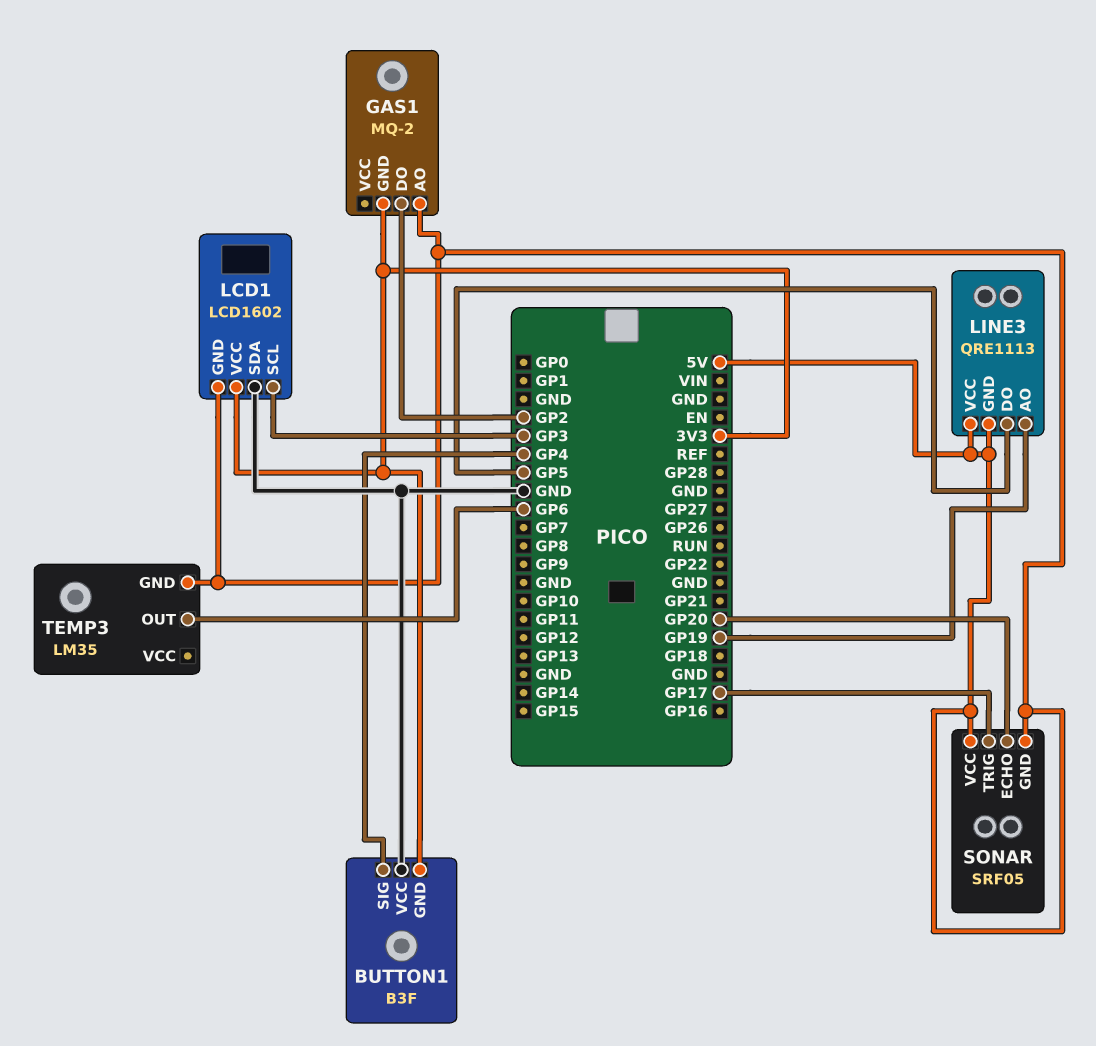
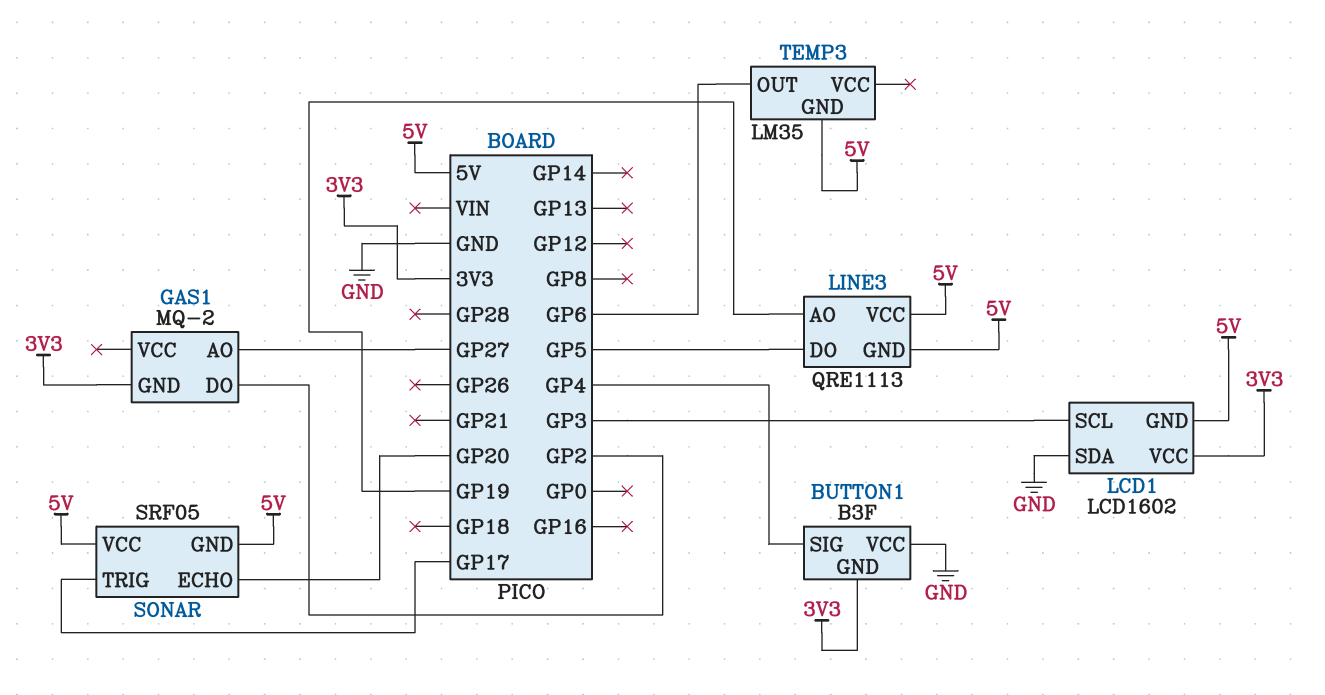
GAS1 pin AO: 5V -> GP27

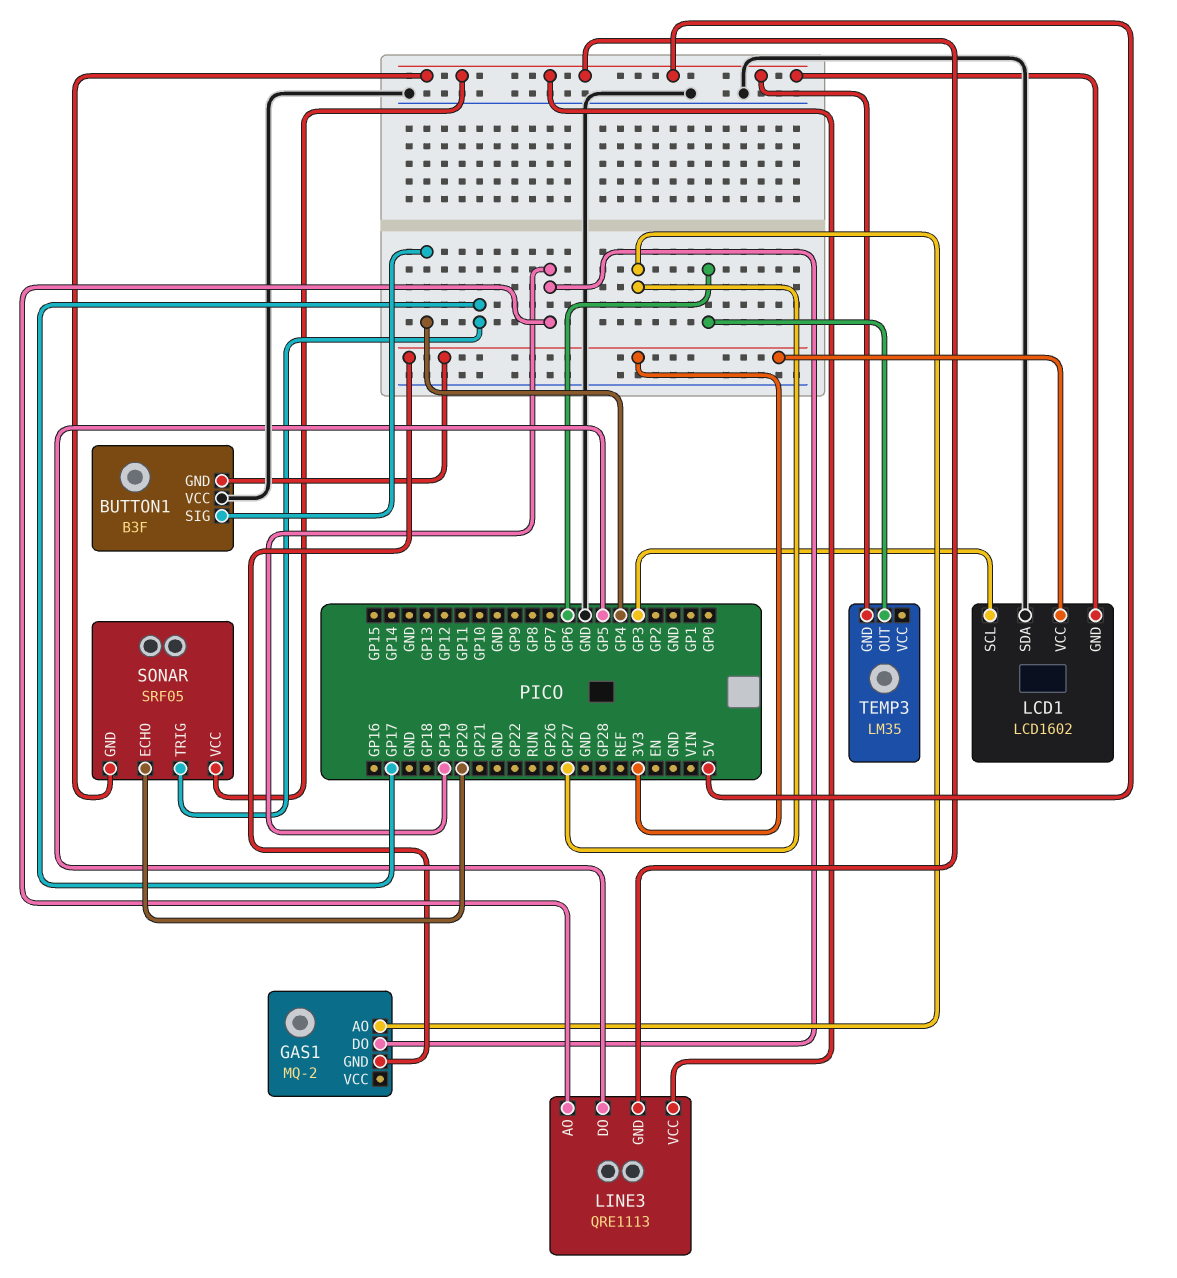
GAS1 pin DO: GP2 -> GP19

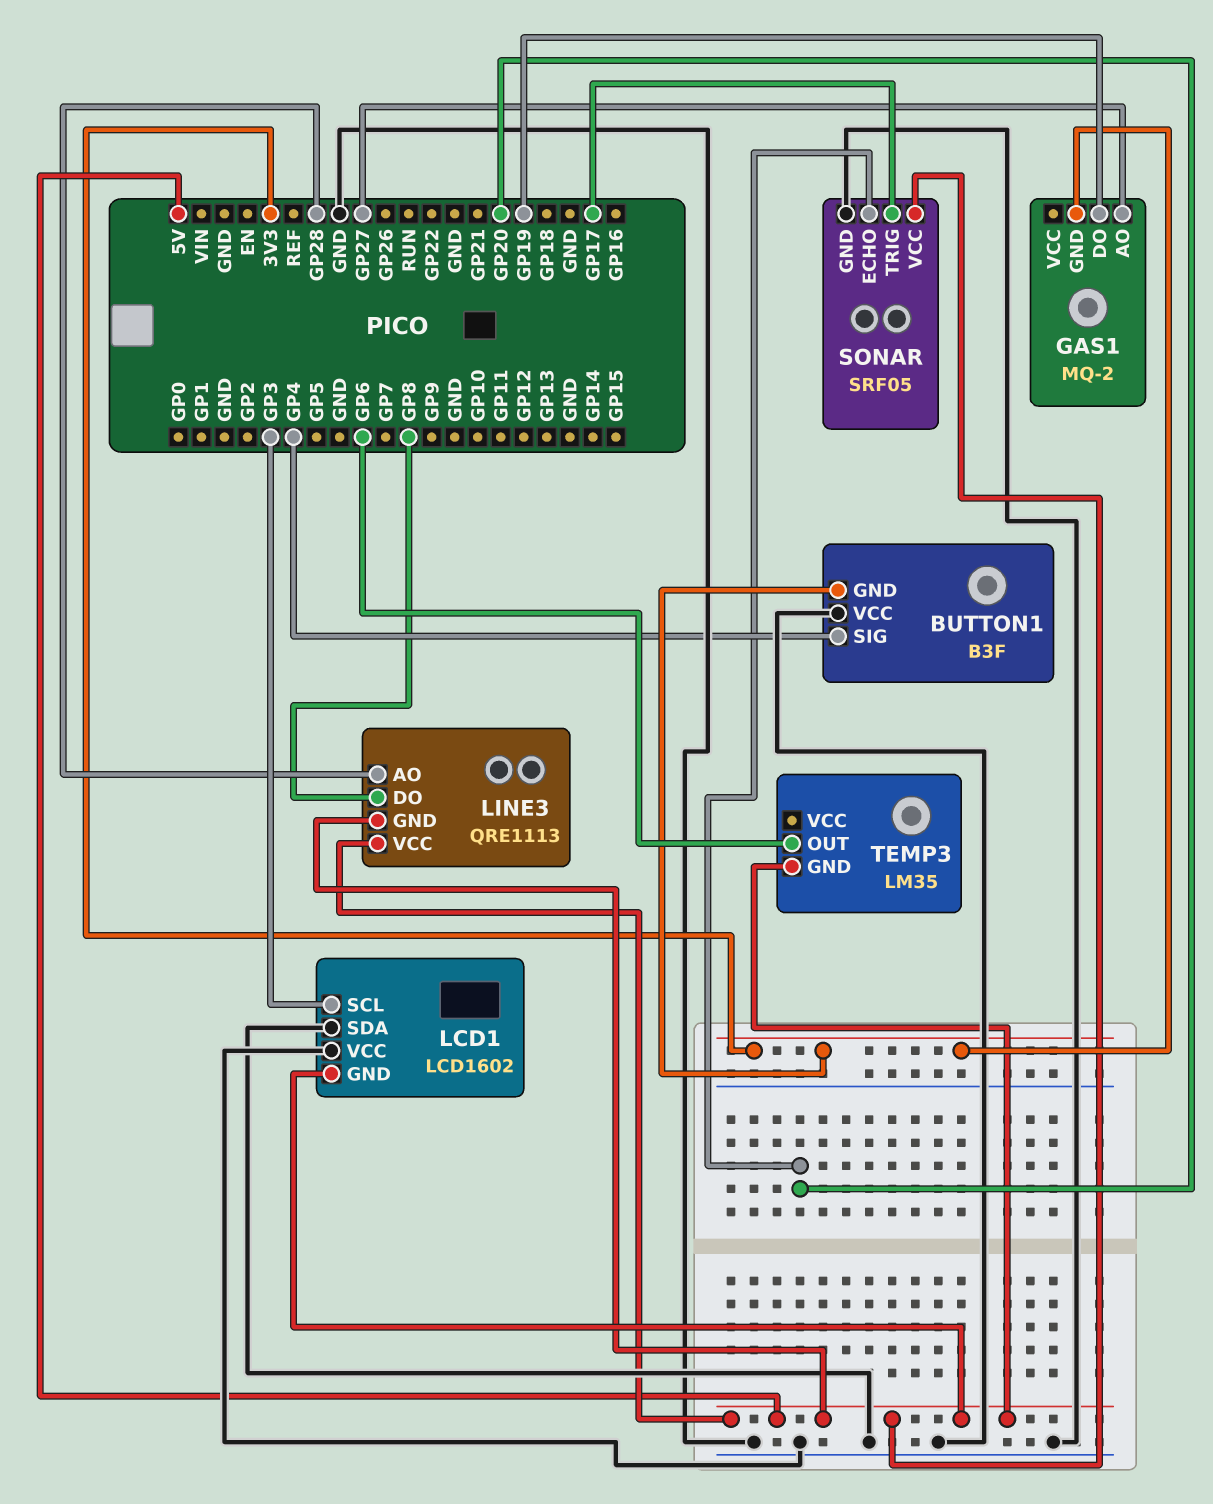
LCD1 pin VCC: 3V3 -> GND
LINE3 pin AO: GP19 -> GP28
LINE3 pin DO: GP5 -> GP8
SONAR pin GND: 5V -> GND

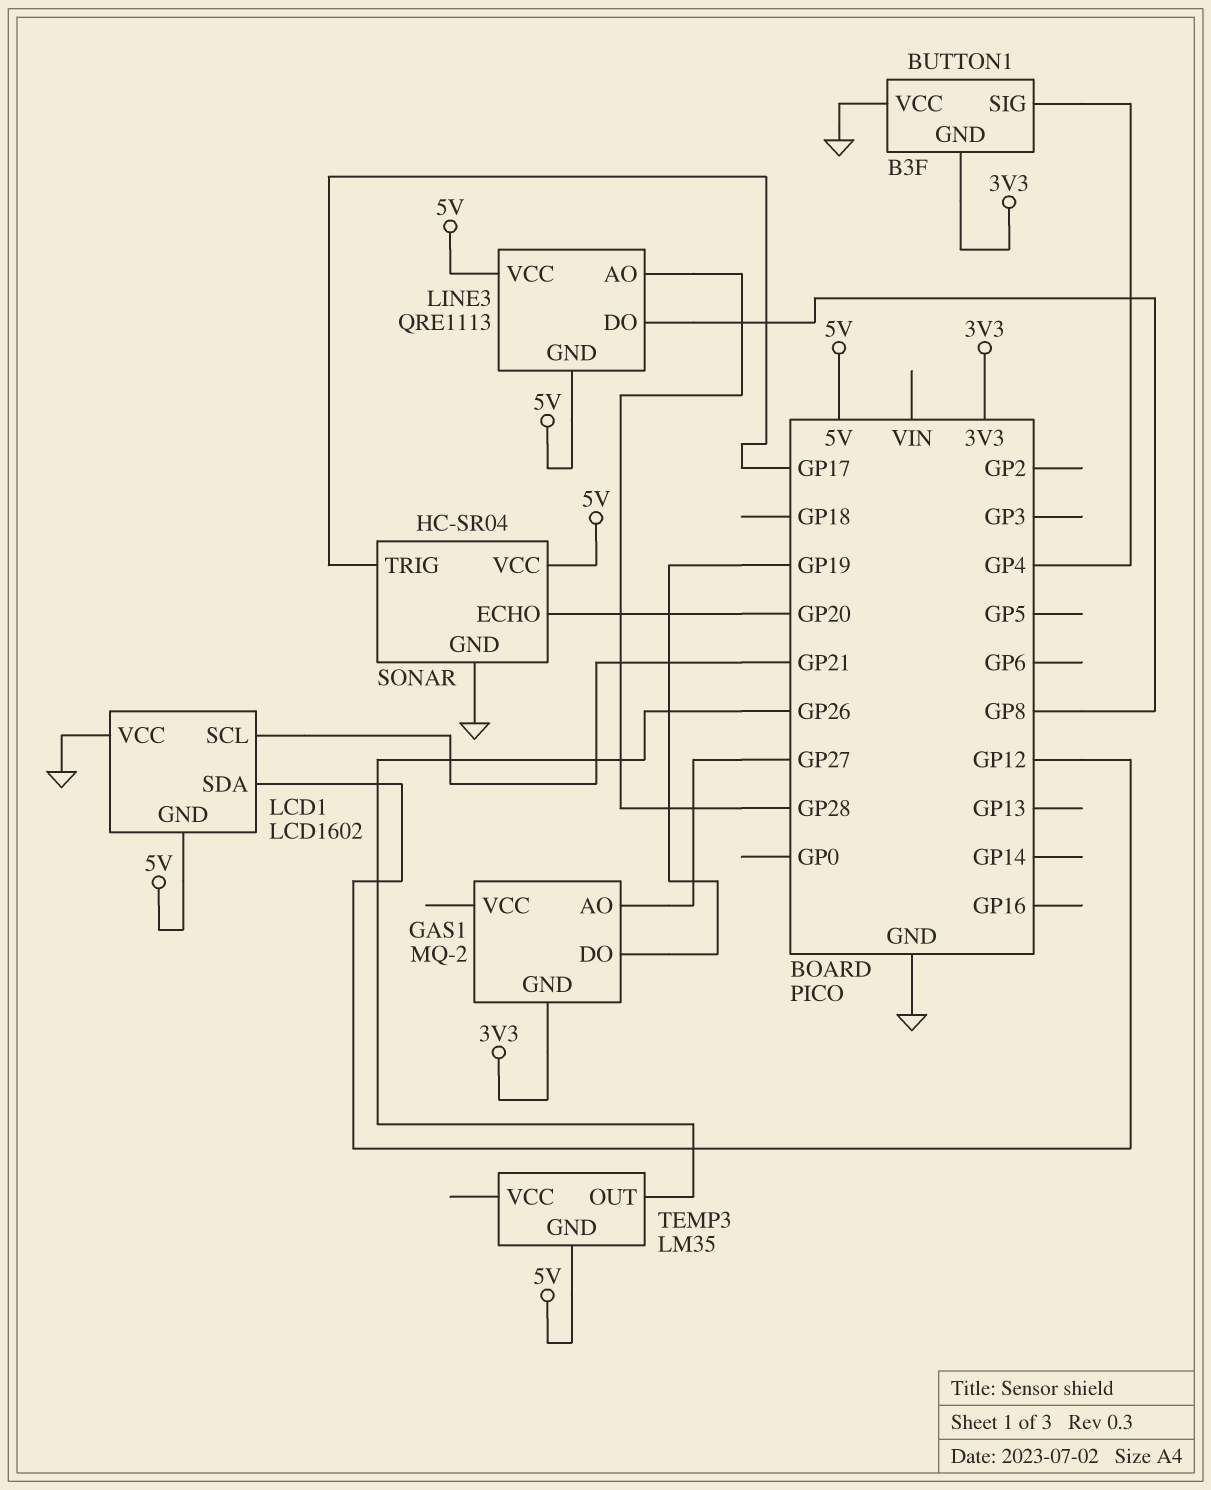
LCD1 pin SCL: GP3 -> GP21
LCD1 pin SDA: GND -> GP12
SONAR: SRF05 -> HC-SR04
TEMP3 pin OUT: GP6 -> GP26

